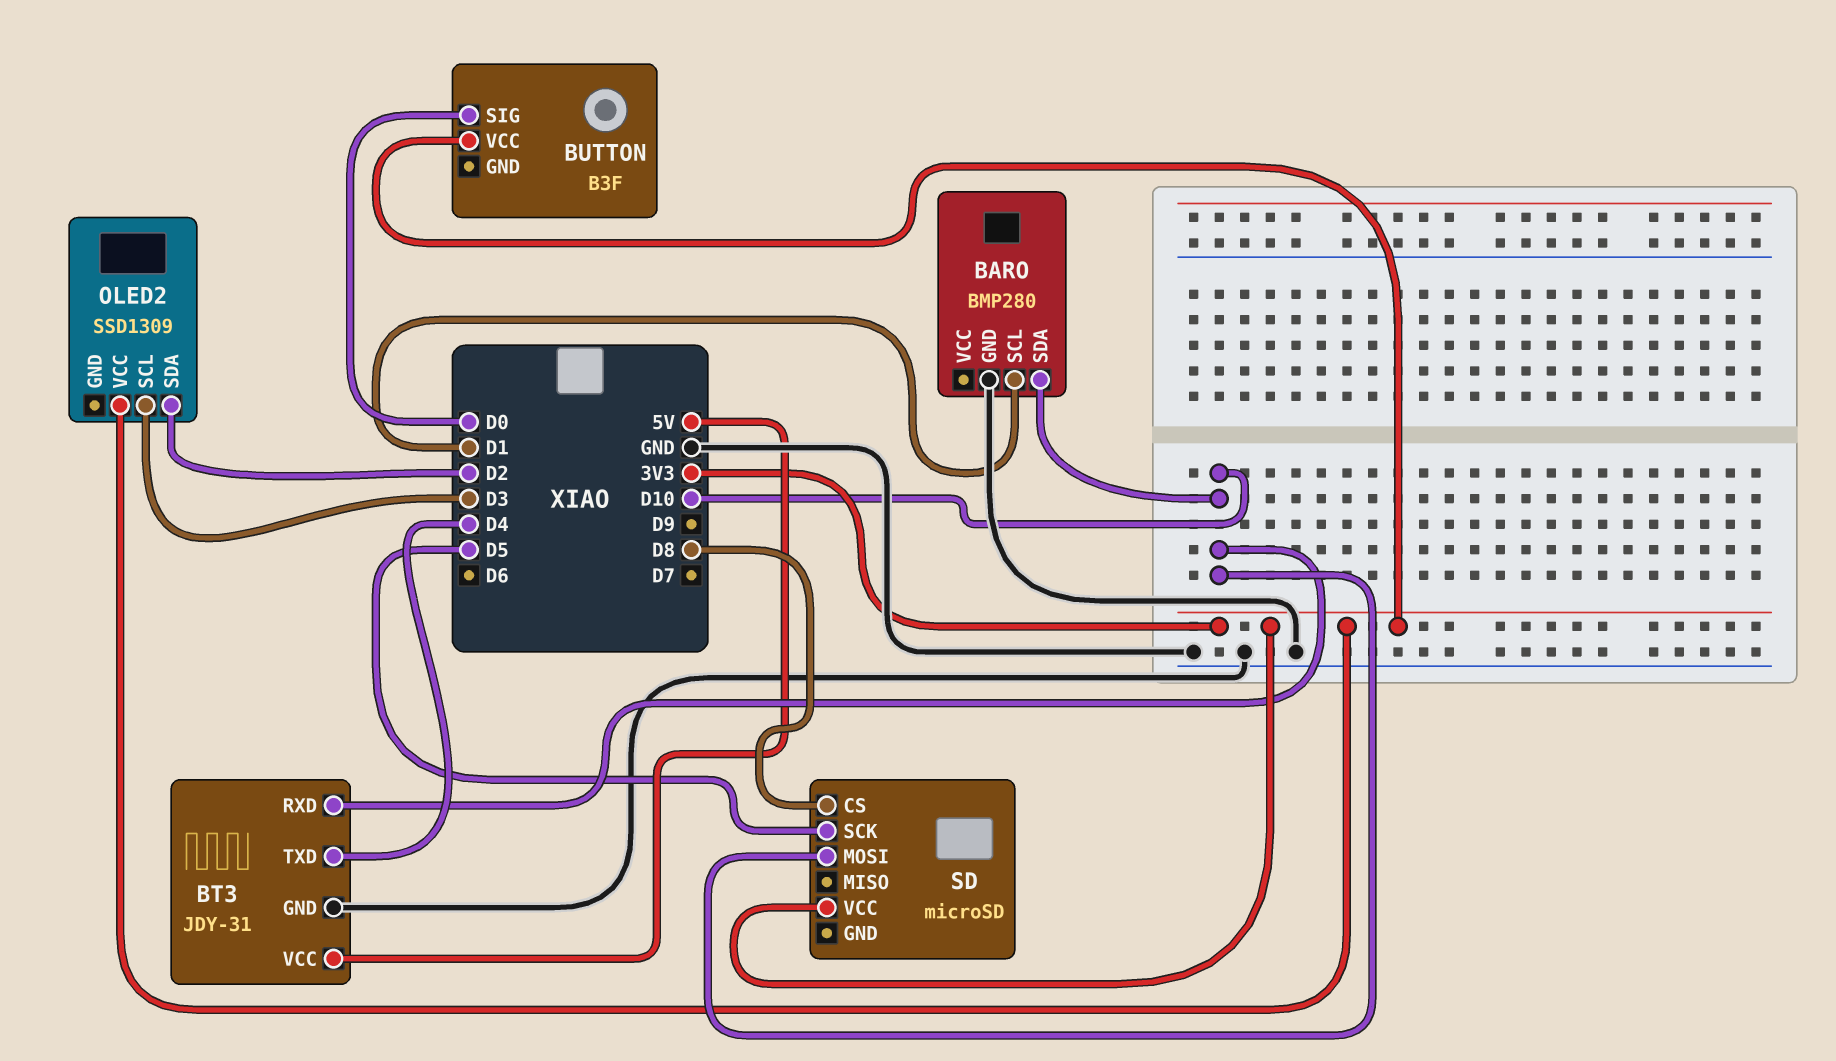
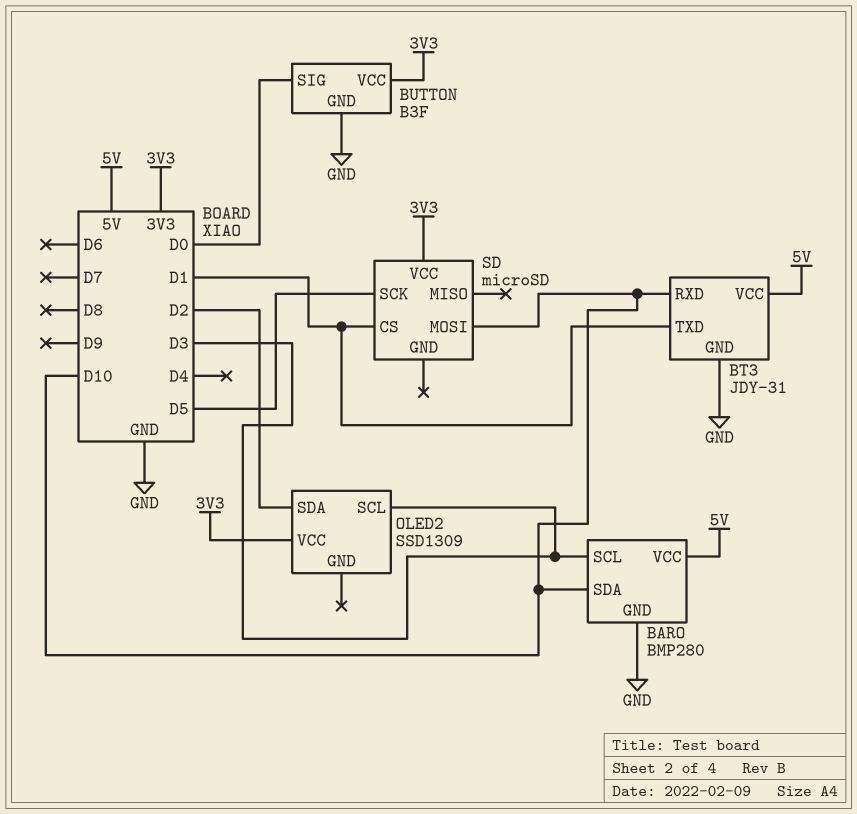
BARO pin SCL: D1 -> D3
BARO pin VCC: none -> 5V
BT3 pin TXD: D4 -> D1
BUTTON pin GND: none -> GND
SD pin CS: D8 -> D1

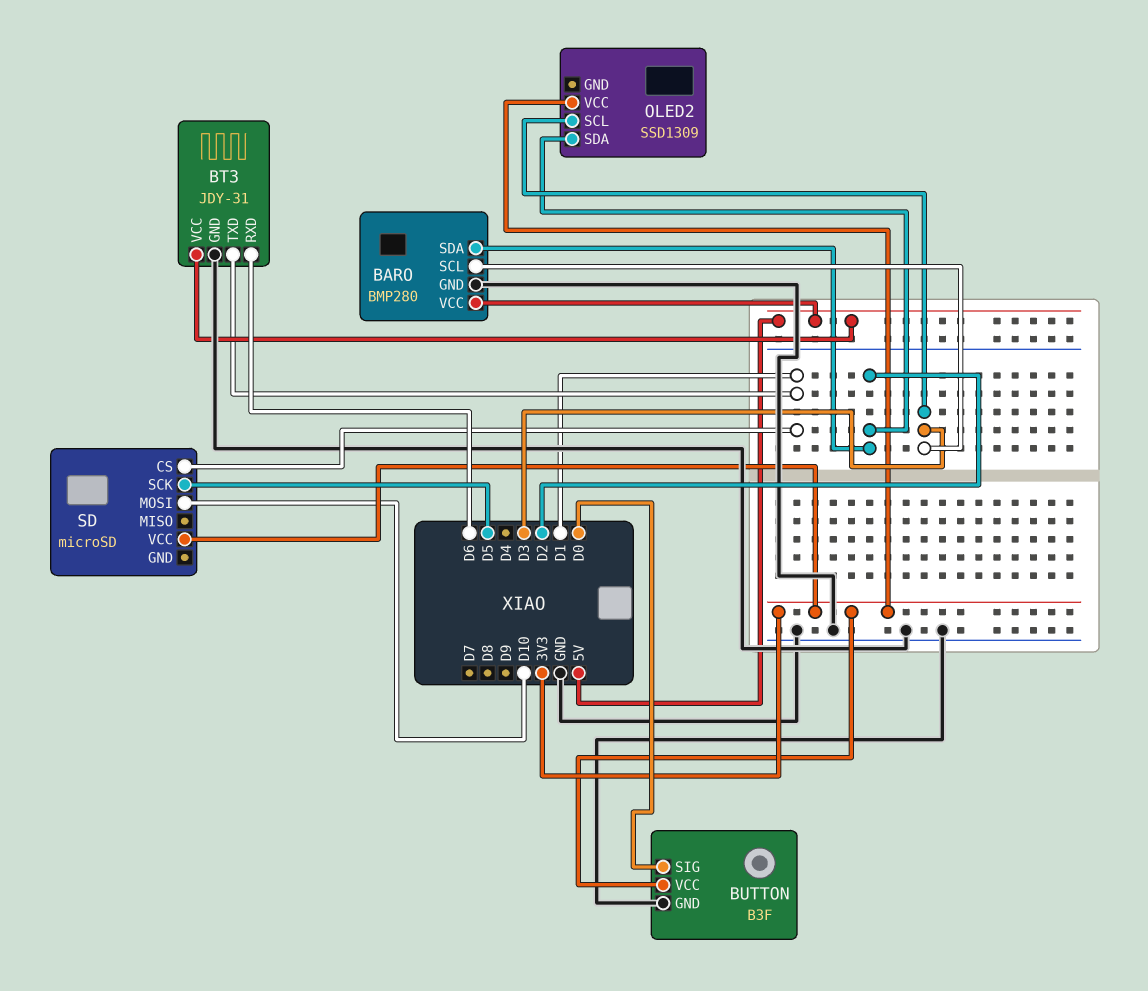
BARO pin SDA: D10 -> D2
BT3 pin RXD: D10 -> D6

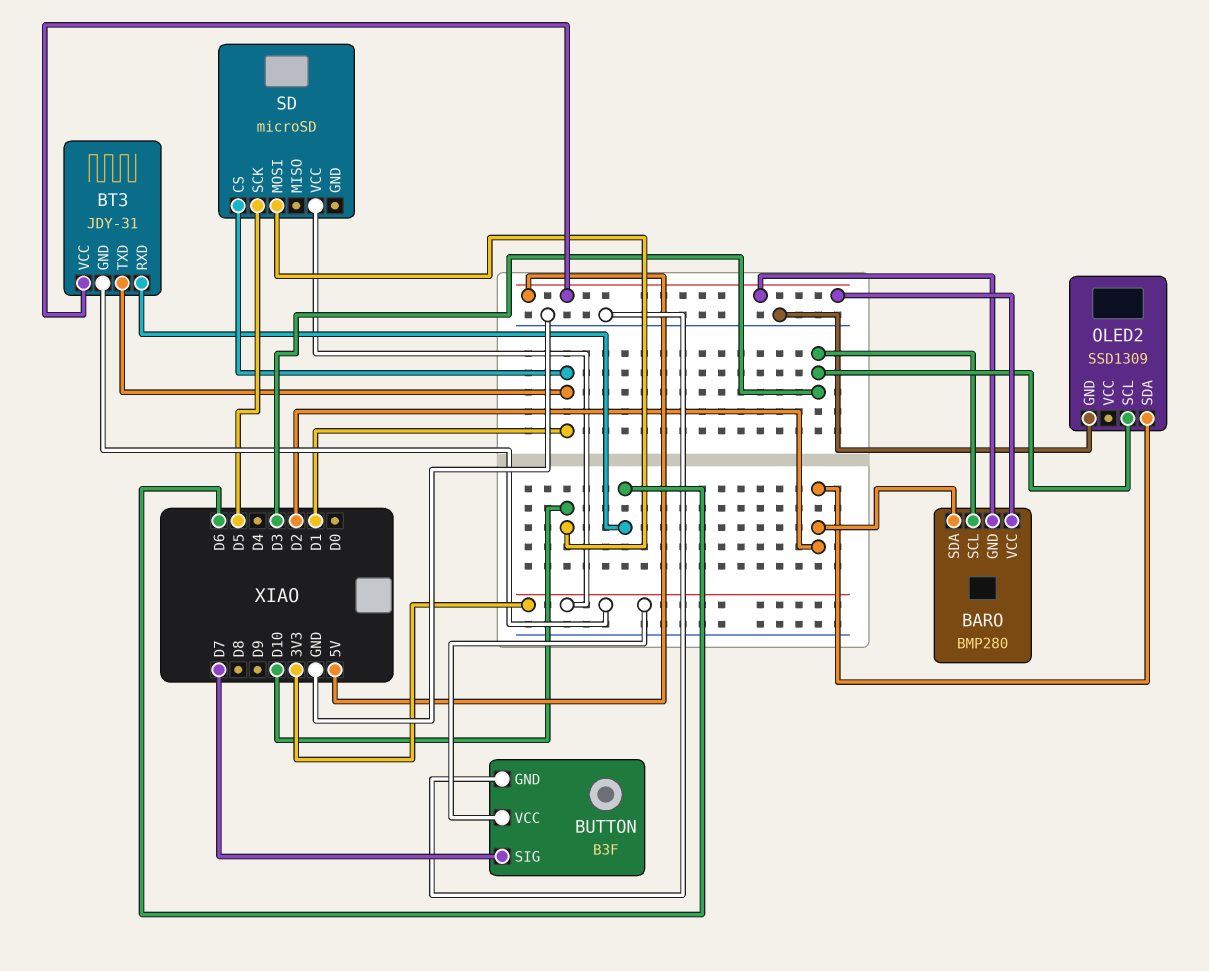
BARO pin GND: GND -> 5V
BT3 pin GND: GND -> 3V3
BUTTON pin SIG: D0 -> D7
OLED2 pin GND: none -> GND
OLED2 pin VCC: 3V3 -> none

